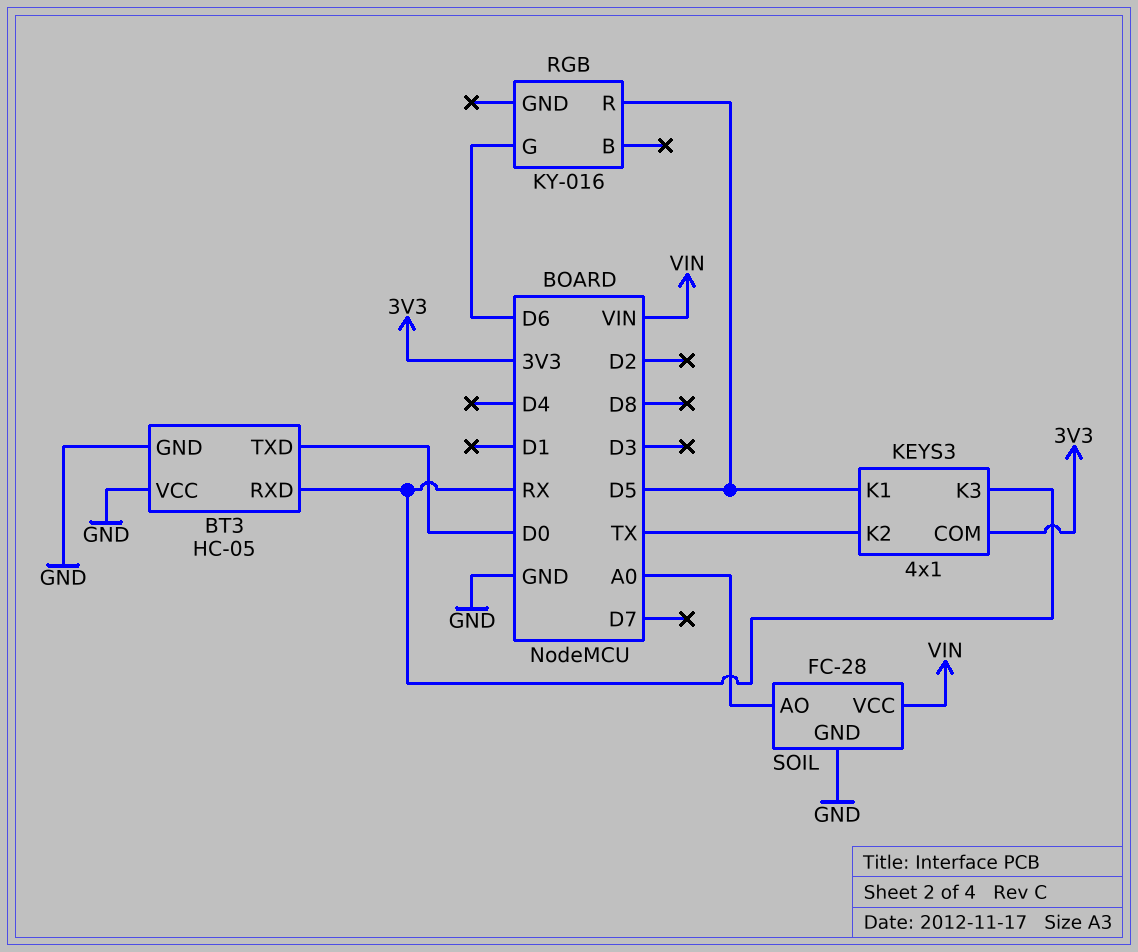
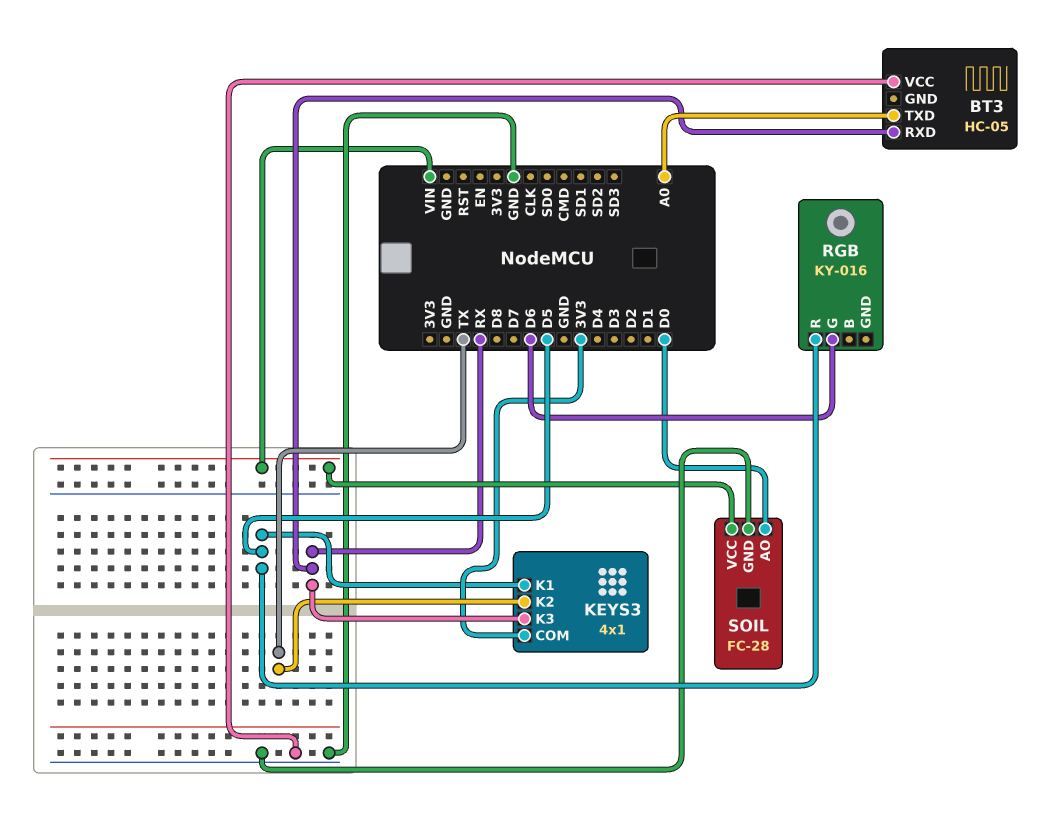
BT3 pin GND: GND -> none
BT3 pin TXD: D0 -> A0
SOIL pin AO: A0 -> D0

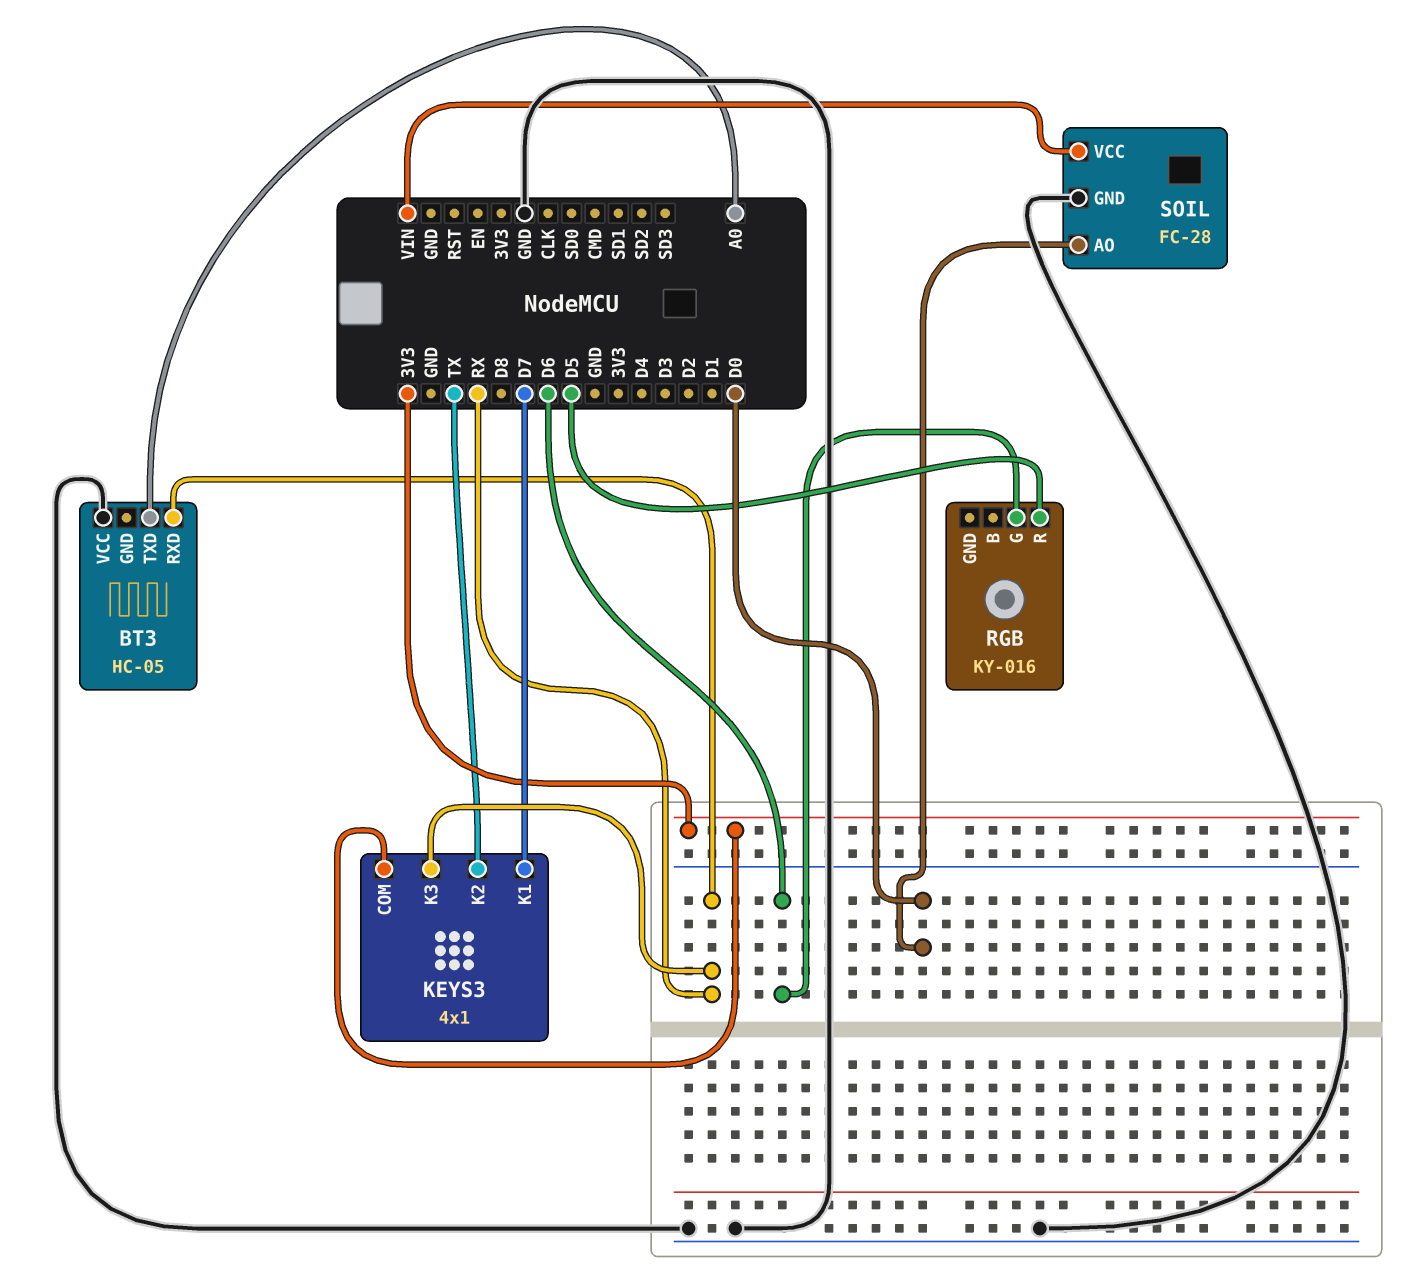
KEYS3 pin K1: D5 -> D7

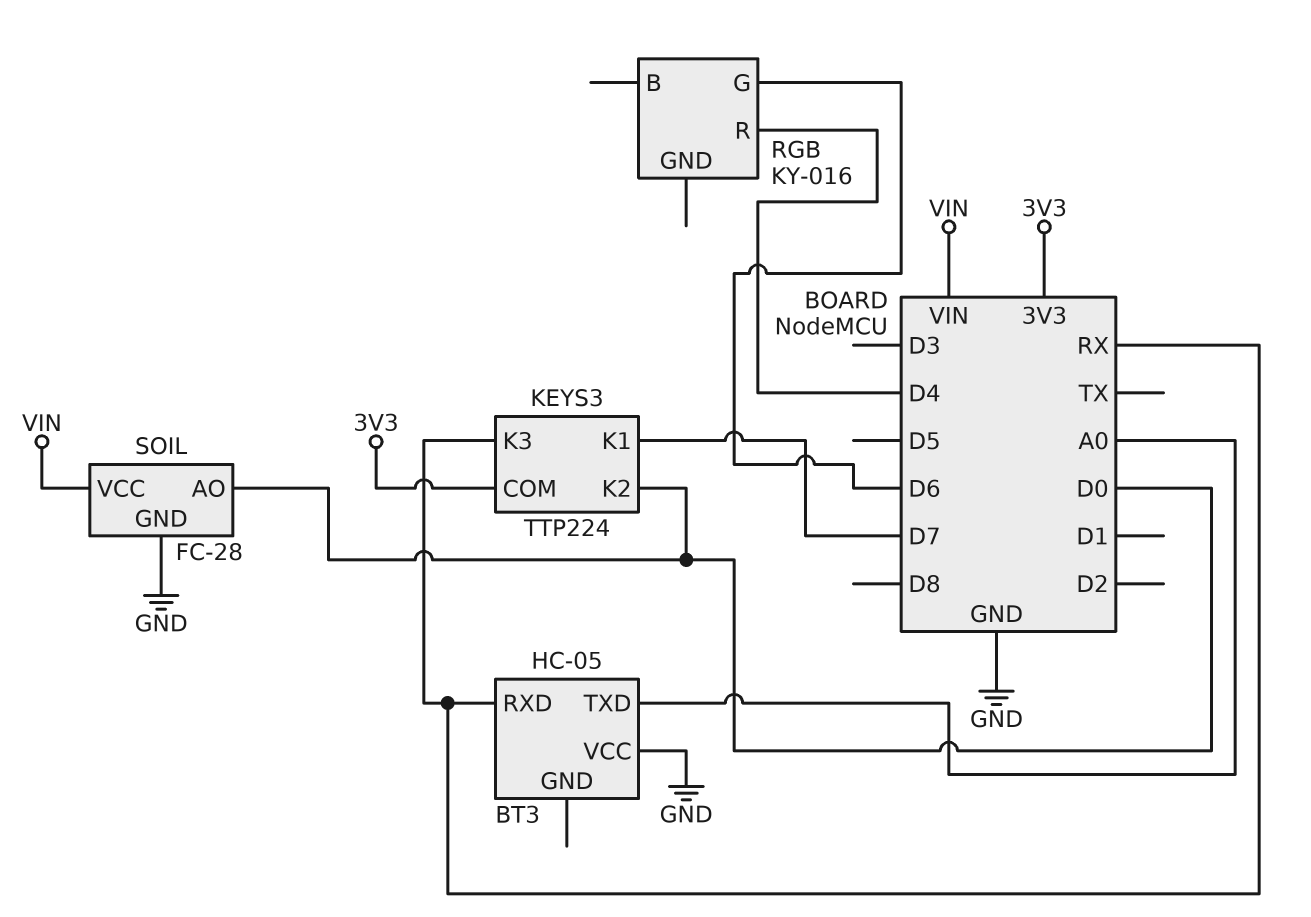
KEYS3: 4x1 -> TTP224
KEYS3 pin K2: TX -> D0
RGB pin R: D5 -> D4

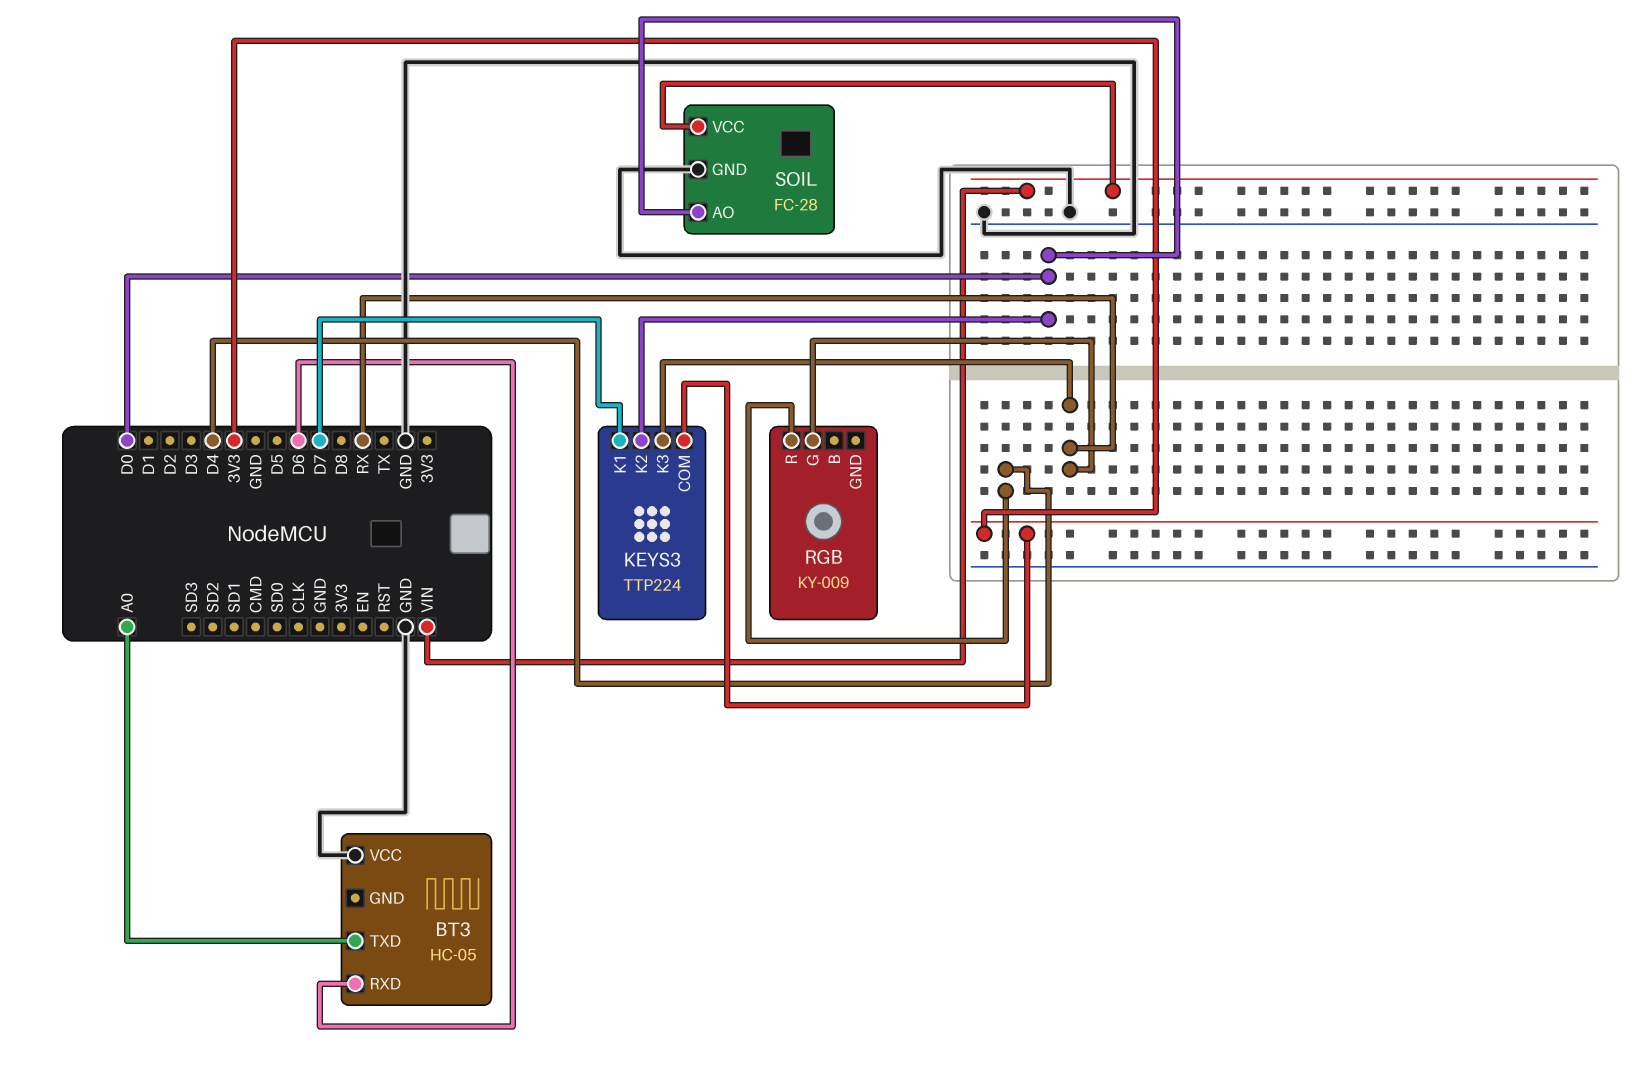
BT3 pin RXD: RX -> D6
RGB: KY-016 -> KY-009
RGB pin G: D6 -> RX

